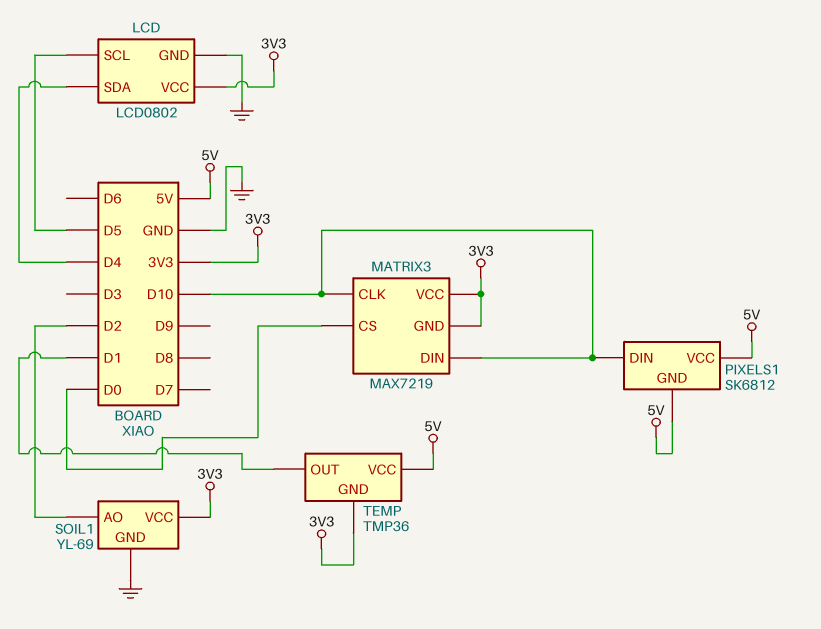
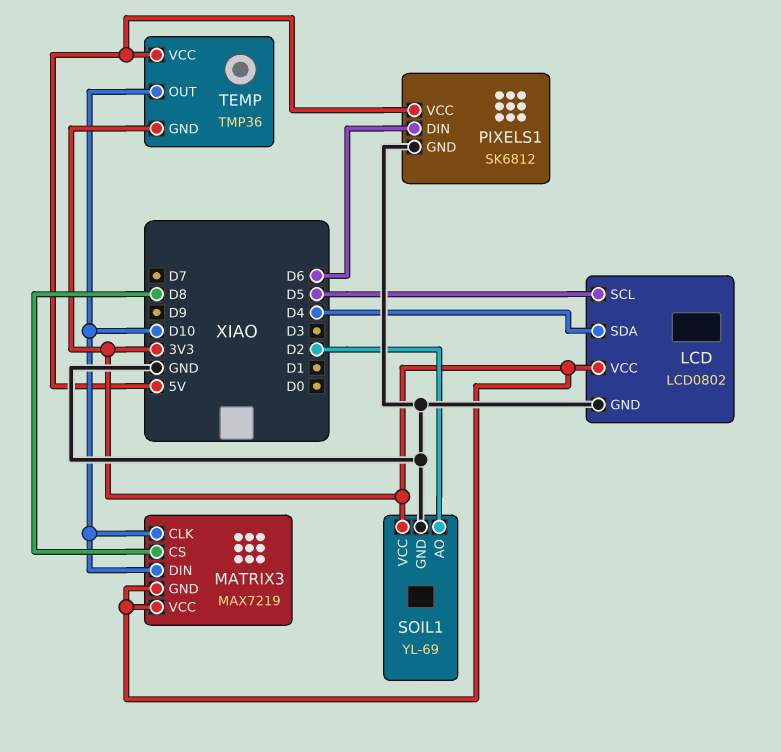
MATRIX3 pin CS: D0 -> D8
PIXELS1 pin DIN: D10 -> D6
PIXELS1 pin GND: 5V -> GND
TEMP pin OUT: D1 -> D10

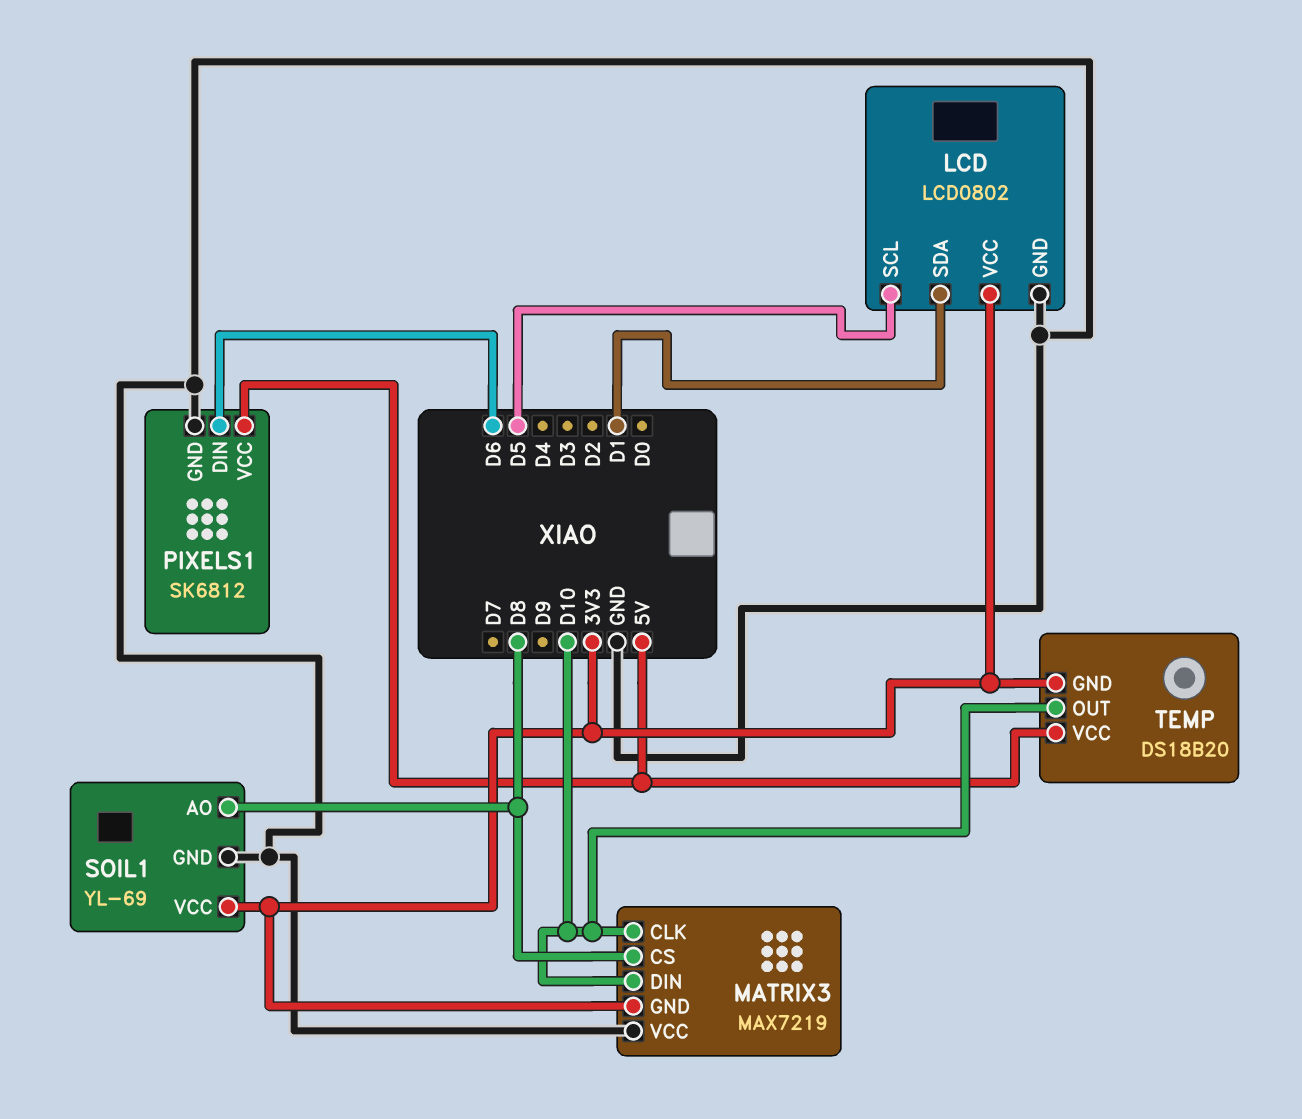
LCD pin SDA: D4 -> D1
MATRIX3 pin VCC: 3V3 -> GND
SOIL1 pin AO: D2 -> D8
TEMP: TMP36 -> DS18B20

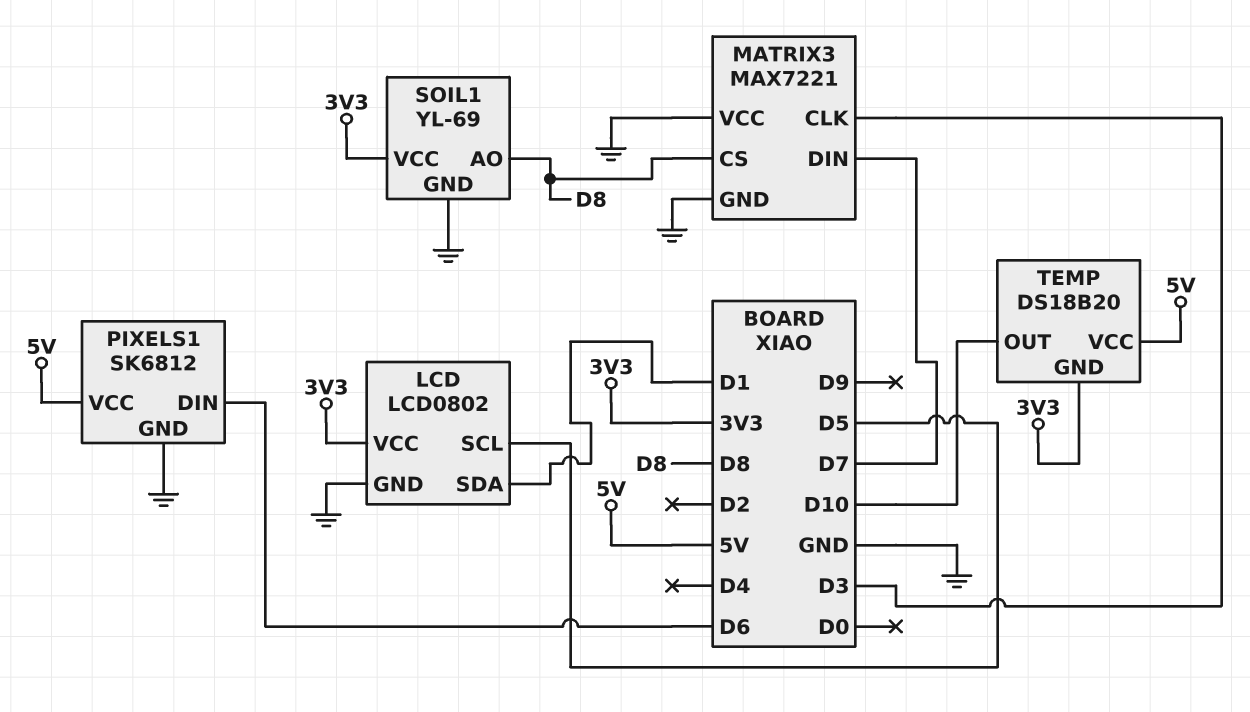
MATRIX3: MAX7219 -> MAX7221
MATRIX3 pin CLK: D10 -> D3
MATRIX3 pin DIN: D10 -> D7
MATRIX3 pin GND: 3V3 -> GND

